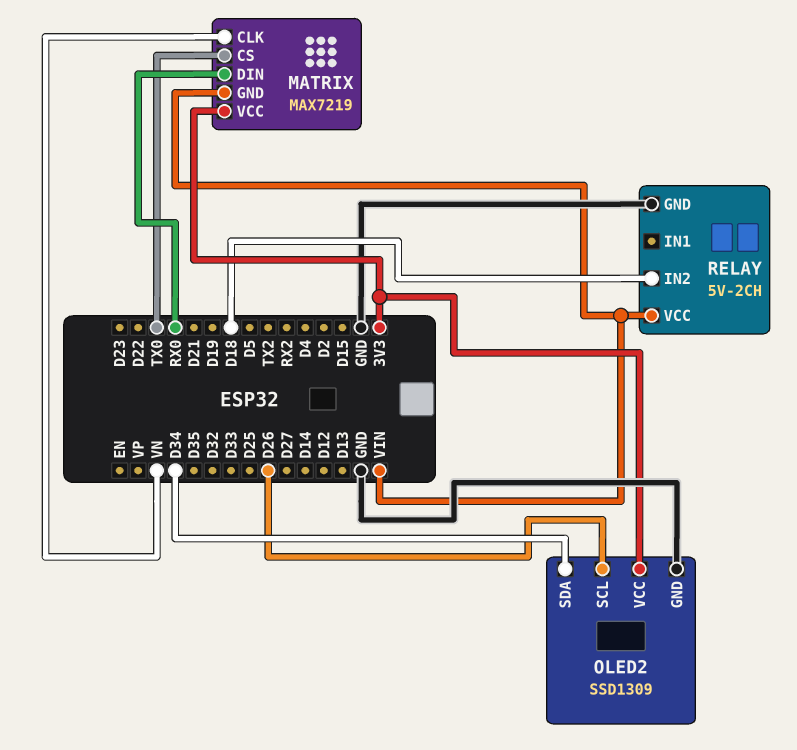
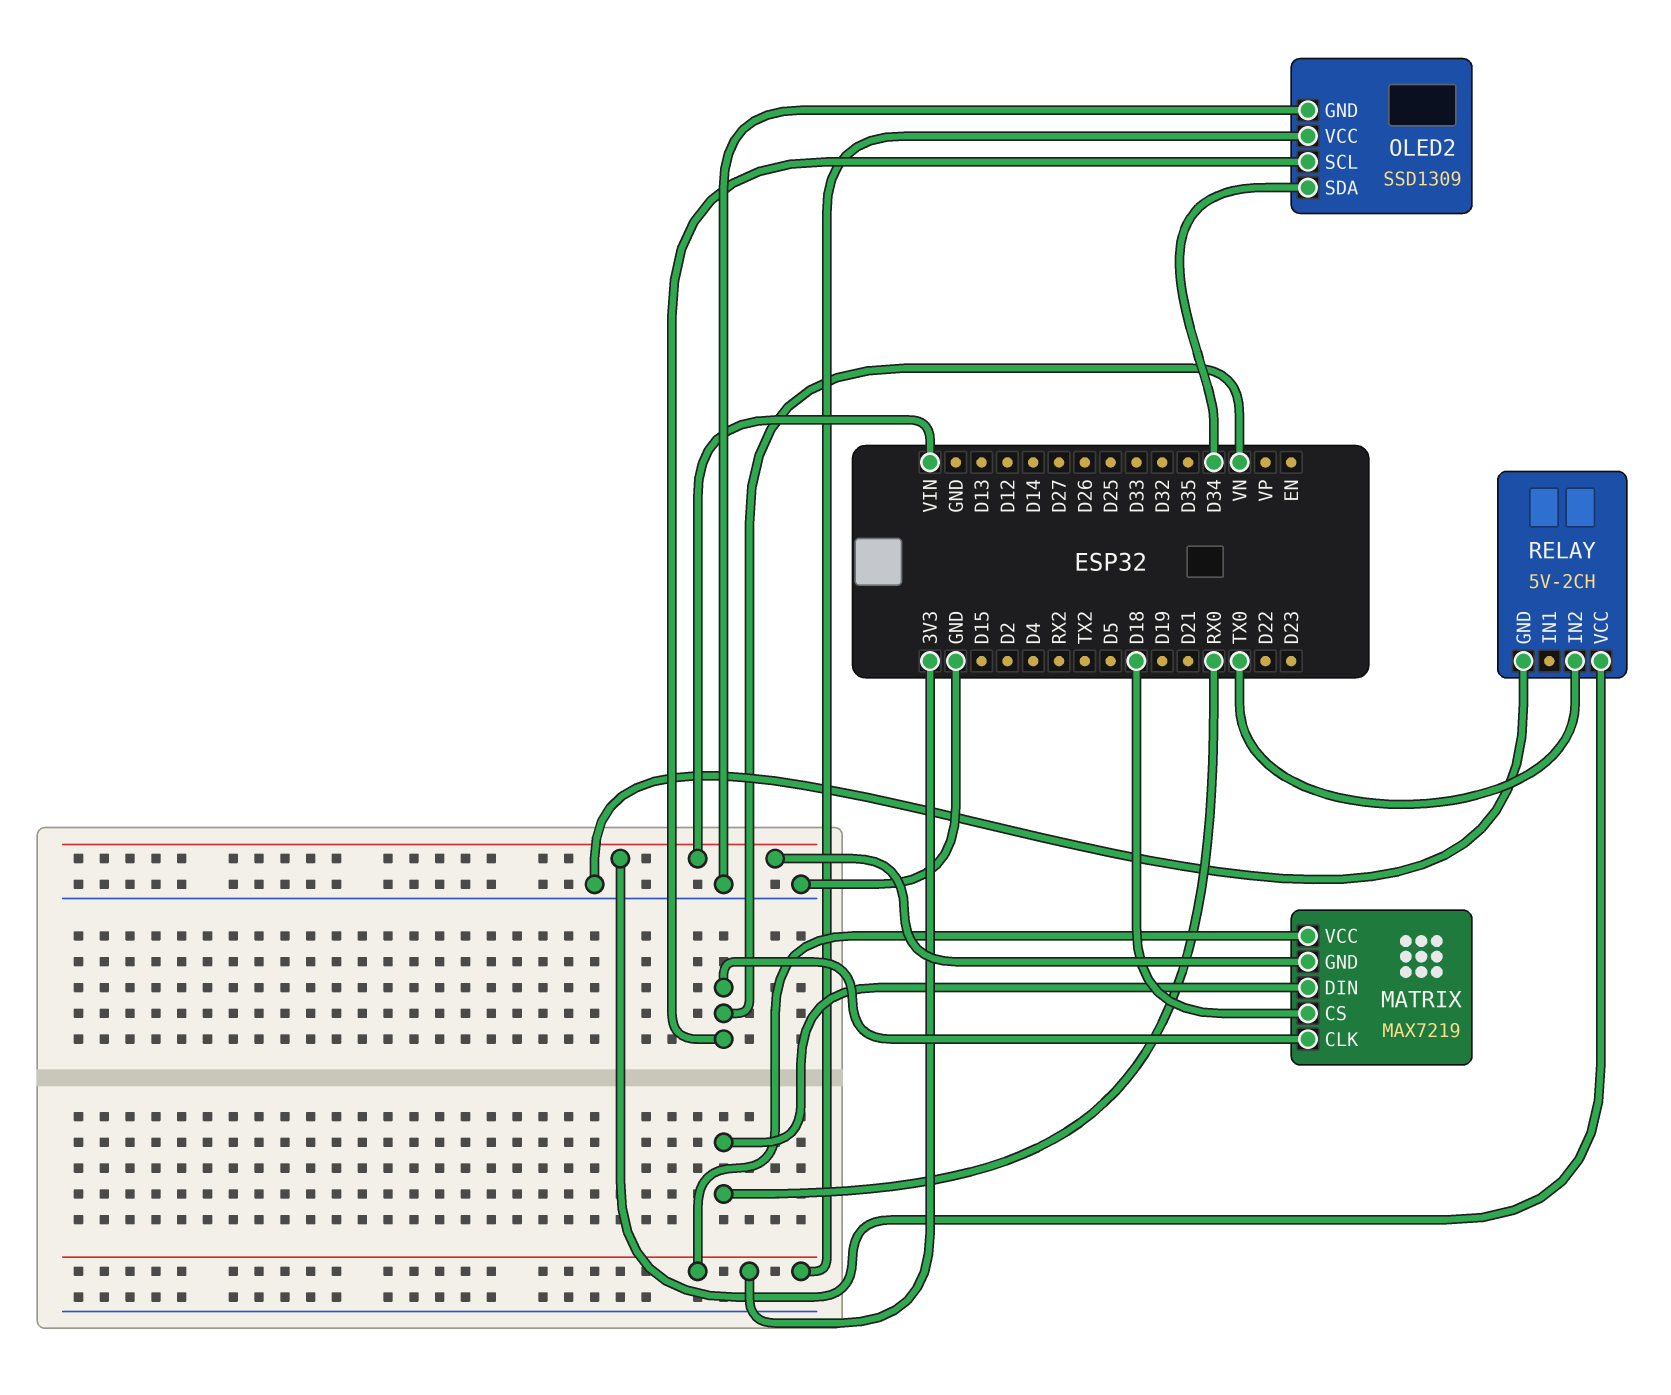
MATRIX pin CS: TX0 -> D18
OLED2 pin SCL: D26 -> VN
RELAY pin IN2: D18 -> TX0

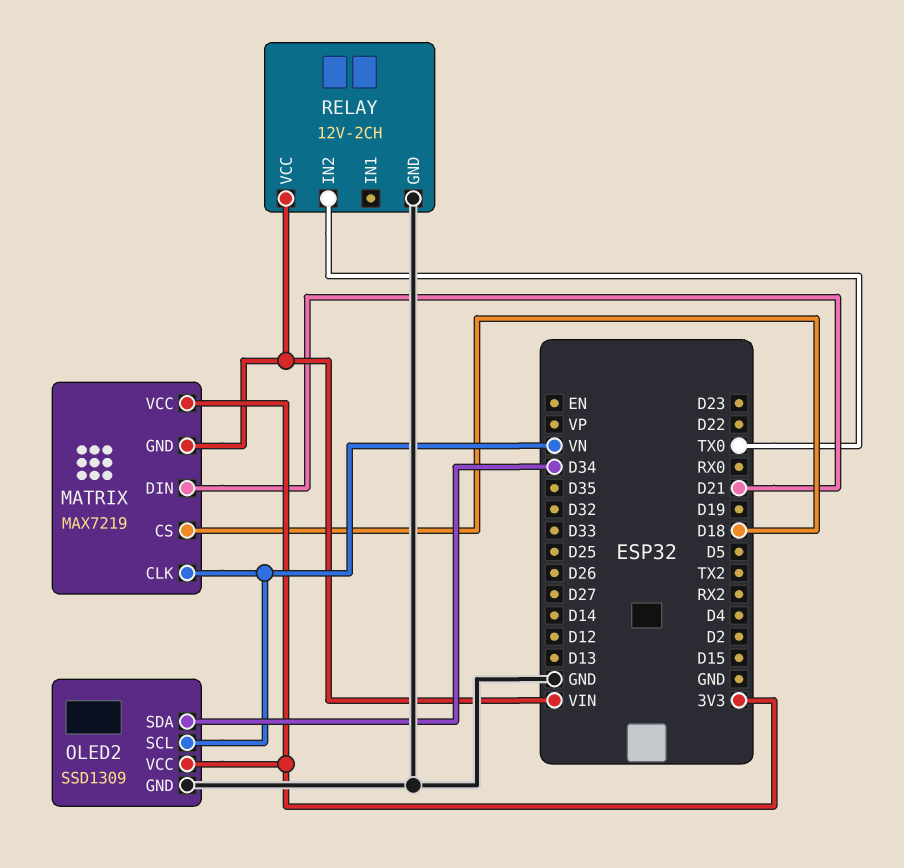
MATRIX pin DIN: RX0 -> D21
RELAY: 5V-2CH -> 12V-2CH

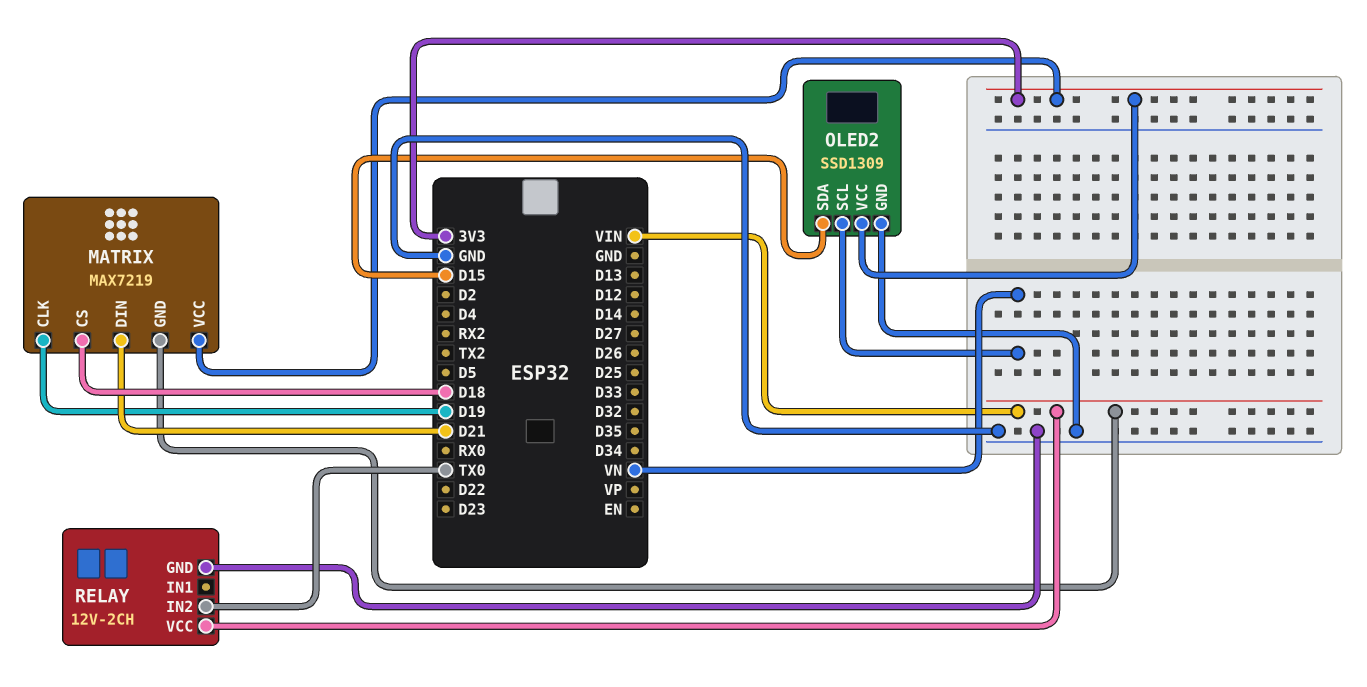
MATRIX pin CLK: VN -> D19
OLED2 pin SDA: D34 -> D15

